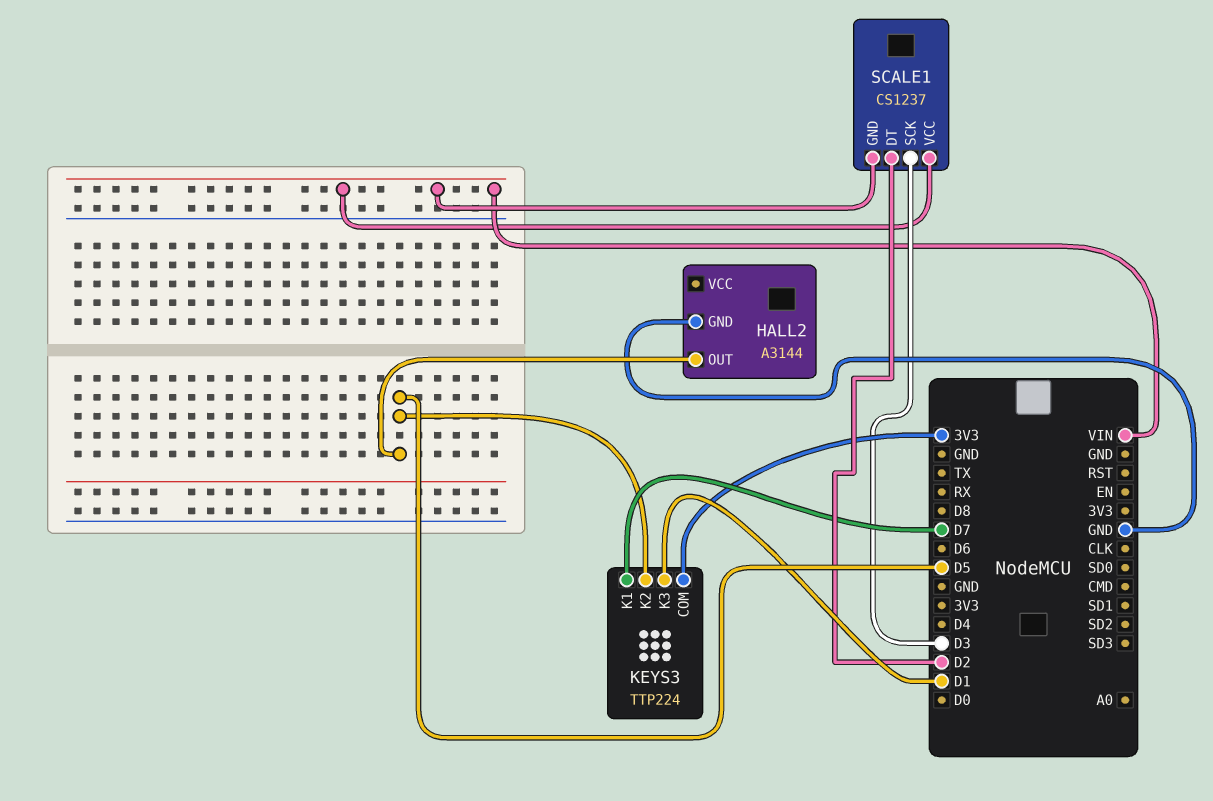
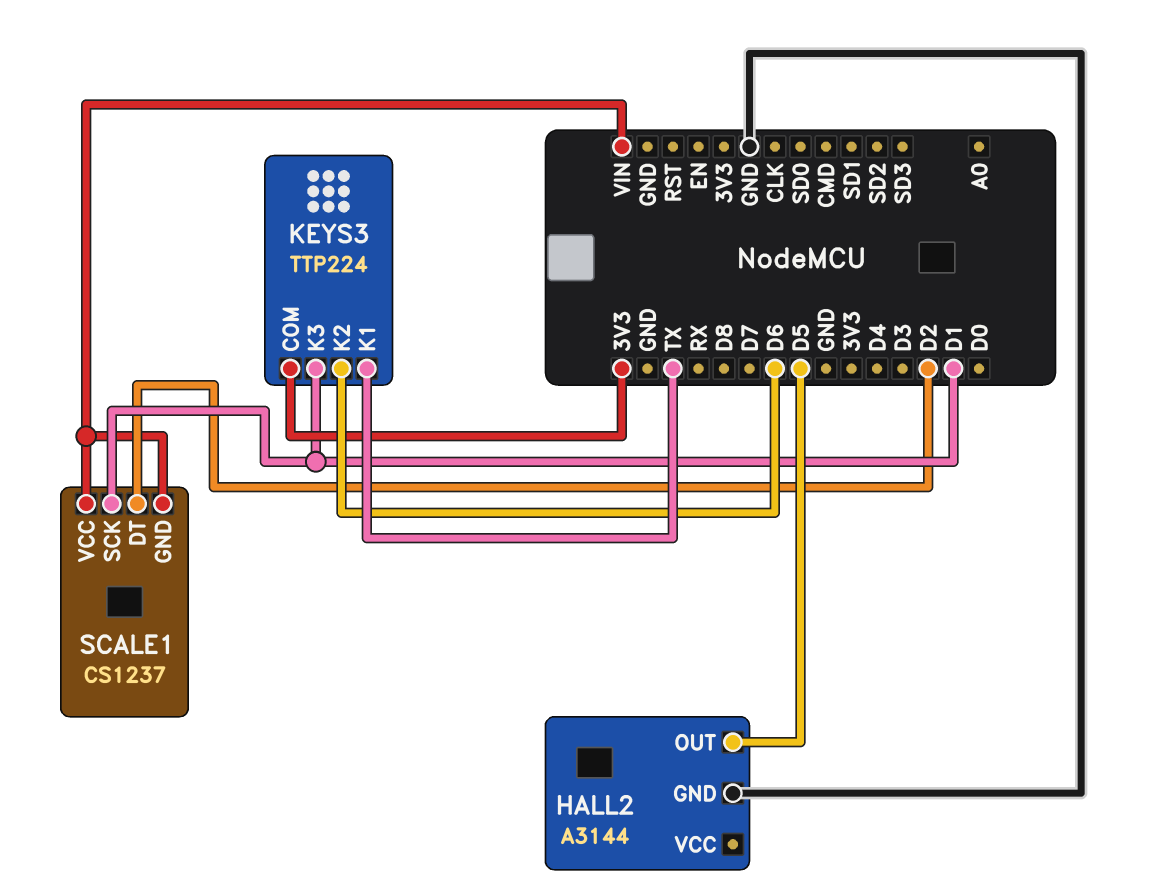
KEYS3 pin K1: D7 -> TX
KEYS3 pin K2: D5 -> D6
SCALE1 pin SCK: D3 -> D1

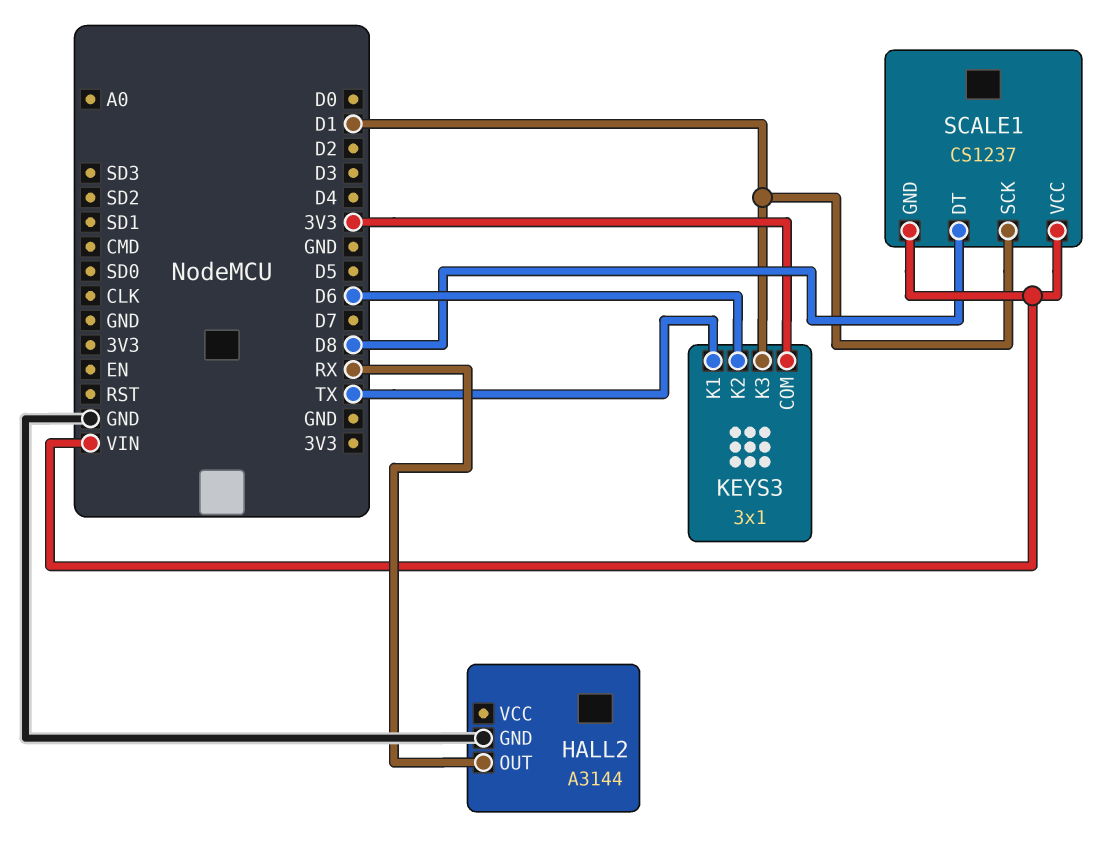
HALL2 pin OUT: D5 -> RX
KEYS3: TTP224 -> 3x1
SCALE1 pin DT: D2 -> D8

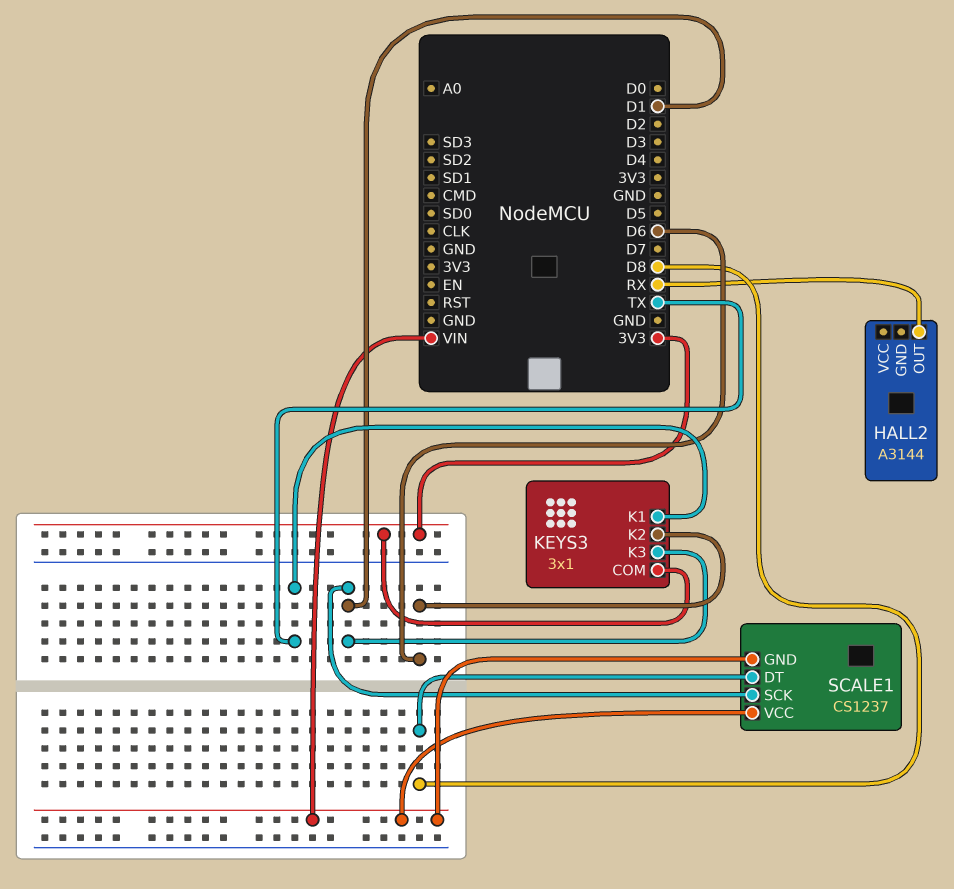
HALL2 pin GND: GND -> none

